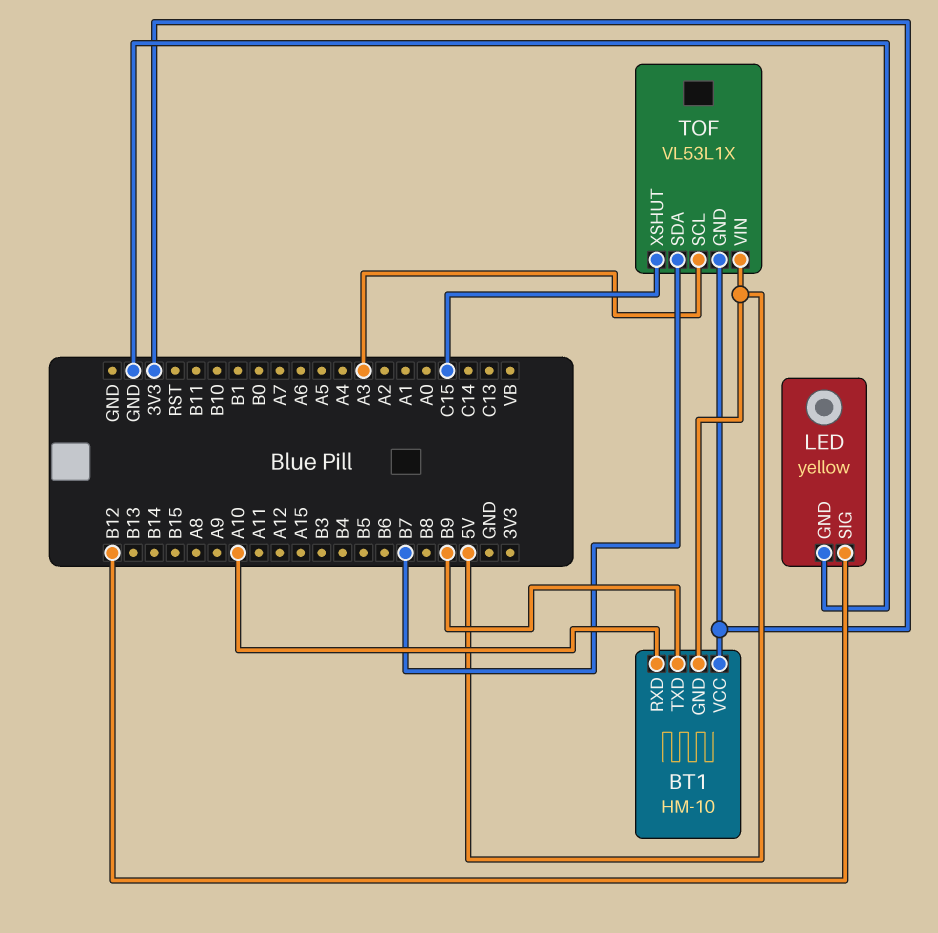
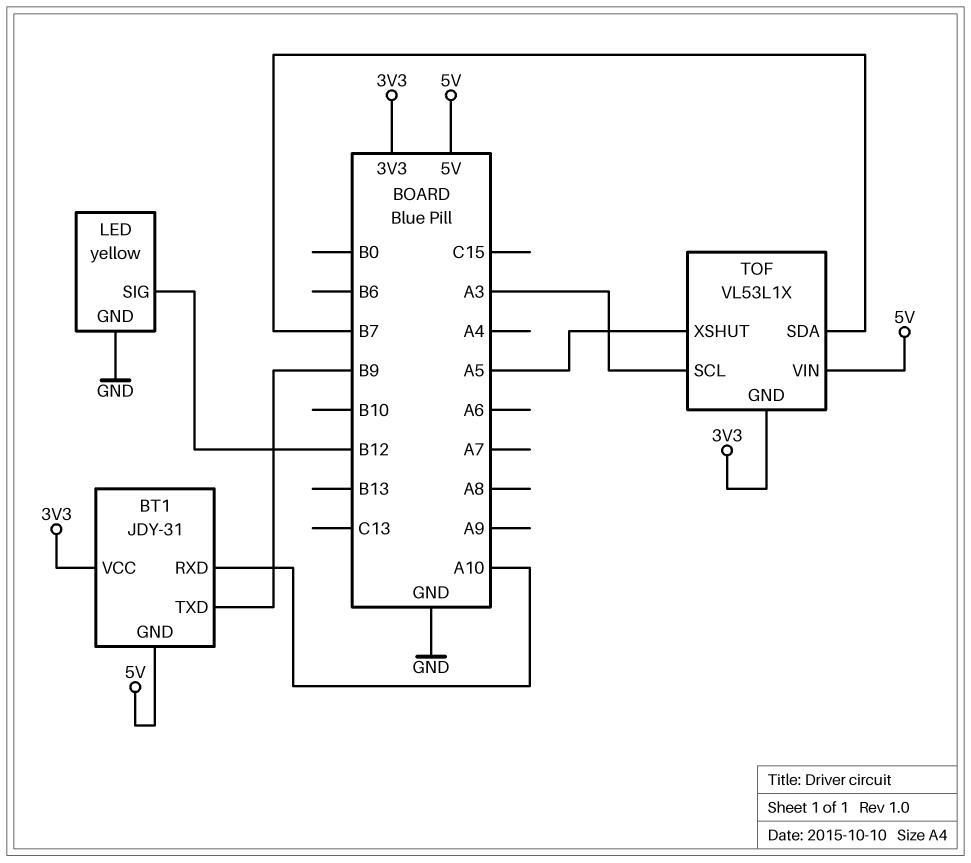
BT1: HM-10 -> JDY-31
TOF pin XSHUT: C15 -> A5

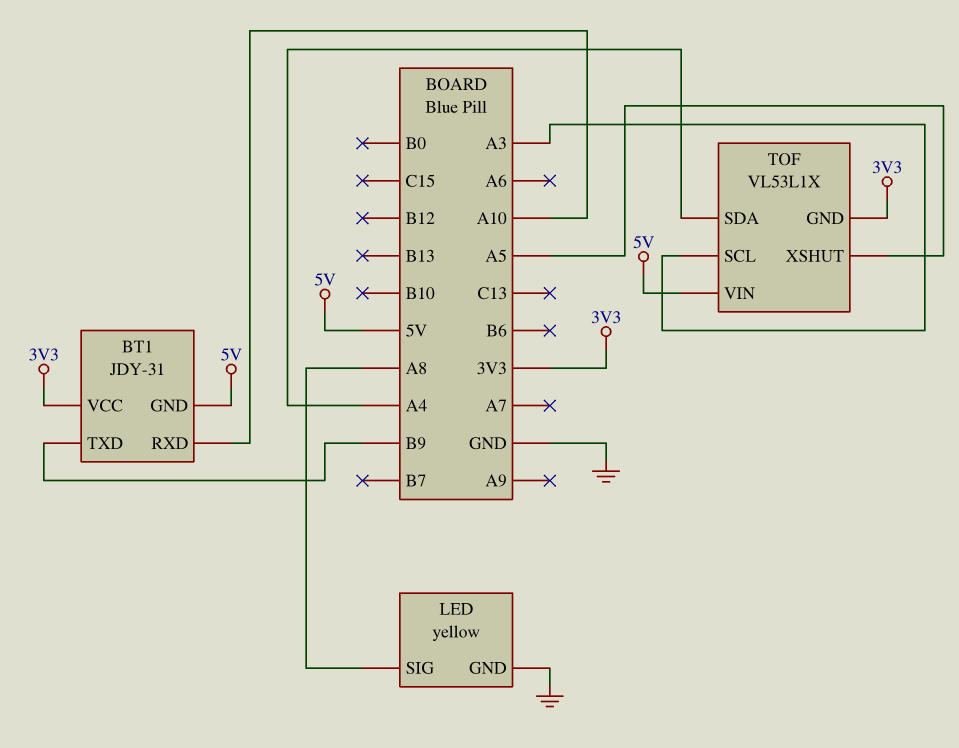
LED pin SIG: B12 -> A8
TOF pin SDA: B7 -> A4

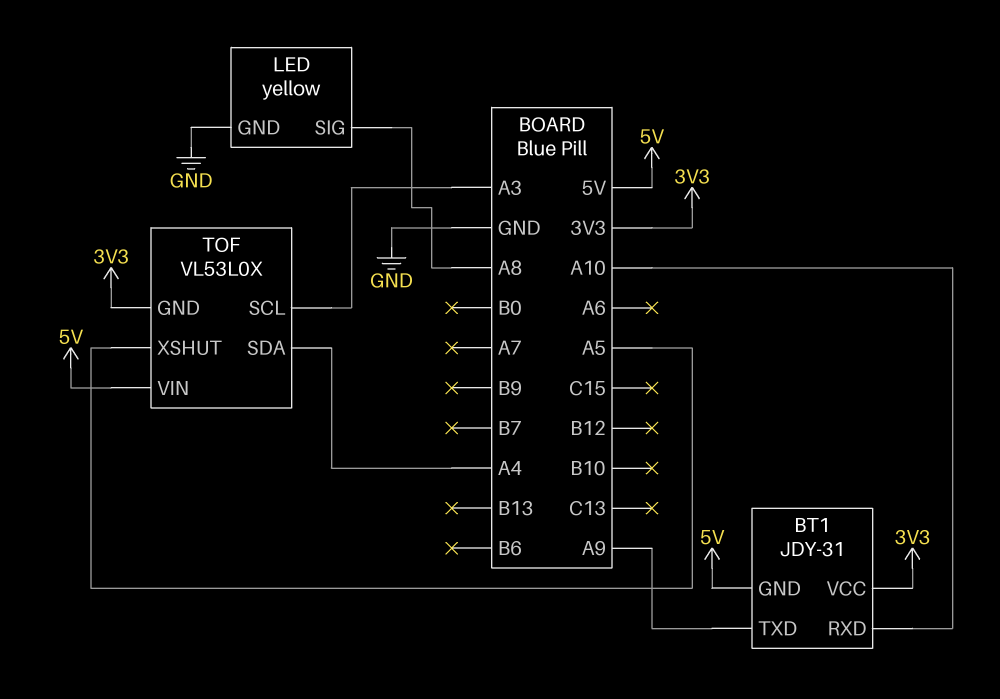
BT1 pin TXD: B9 -> A9
TOF: VL53L1X -> VL53L0X

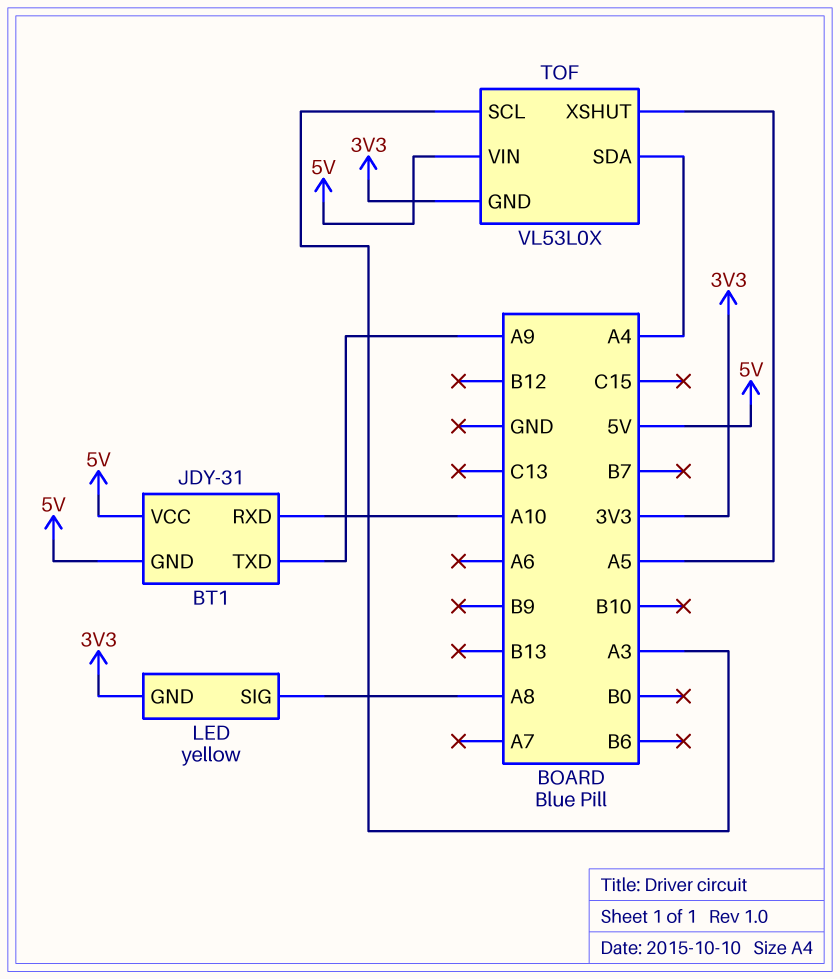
BT1 pin VCC: 3V3 -> 5V
LED pin GND: GND -> 3V3

